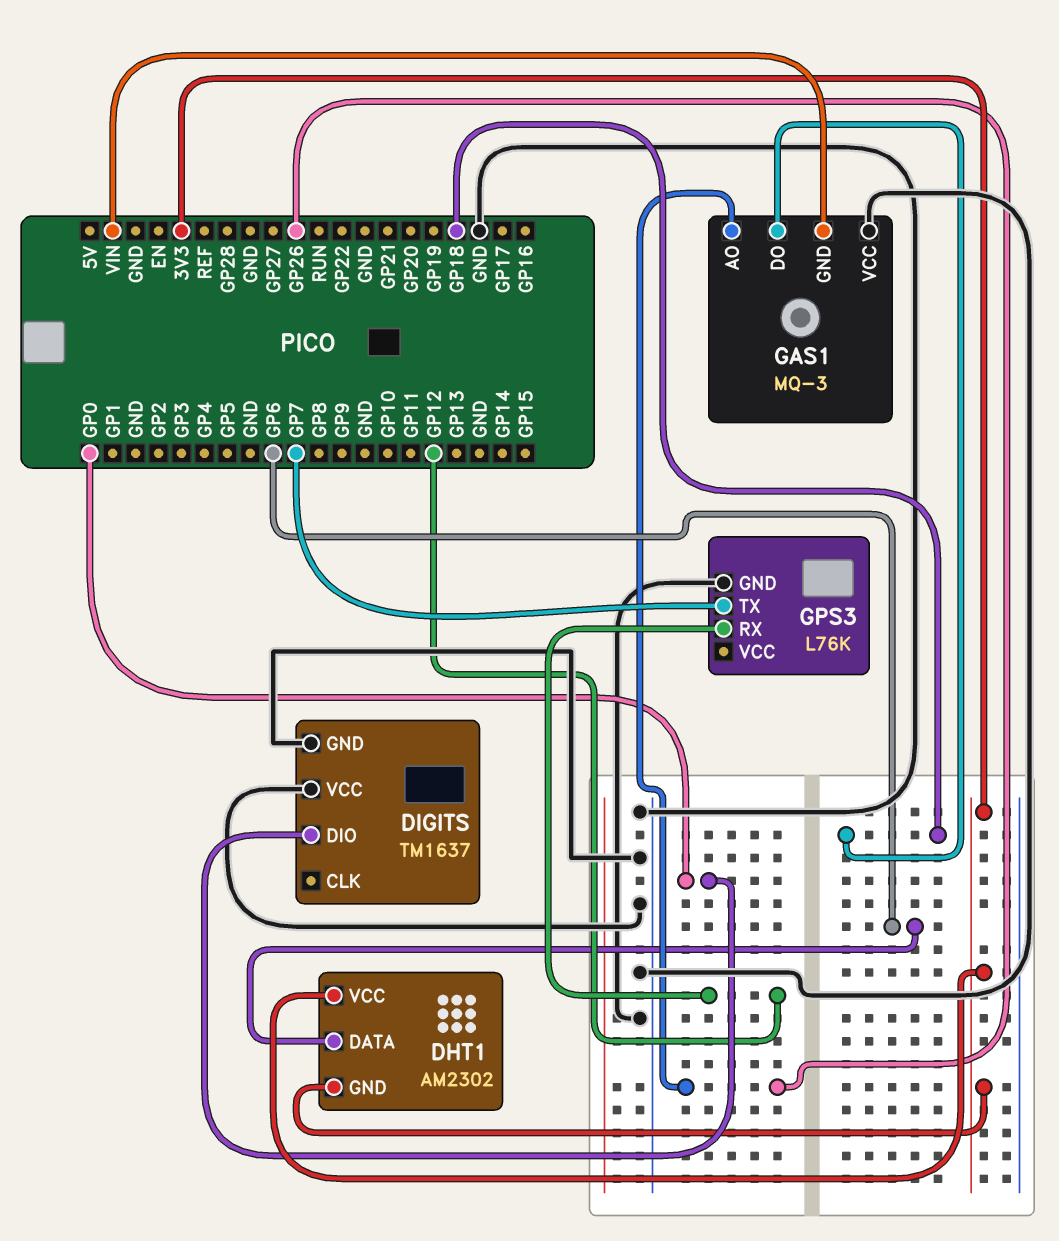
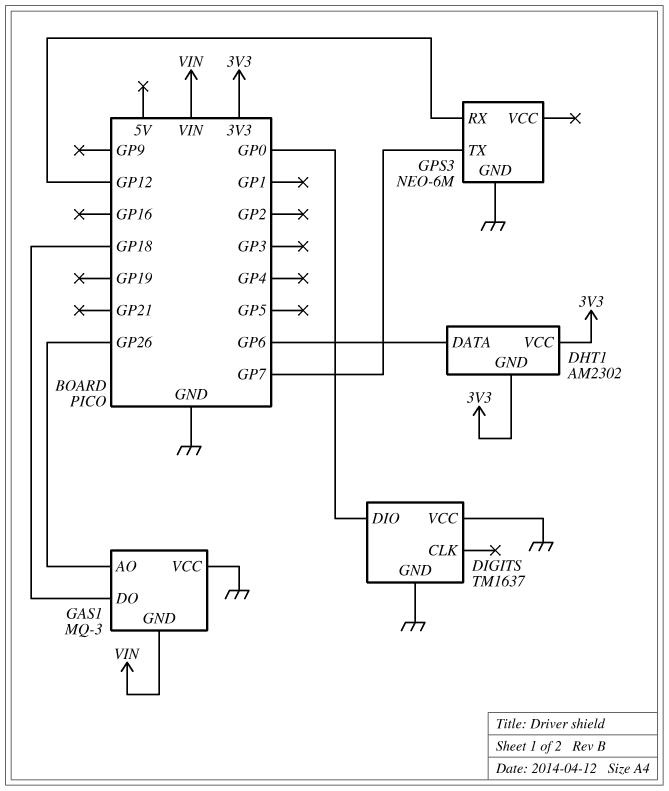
GPS3: L76K -> NEO-6M

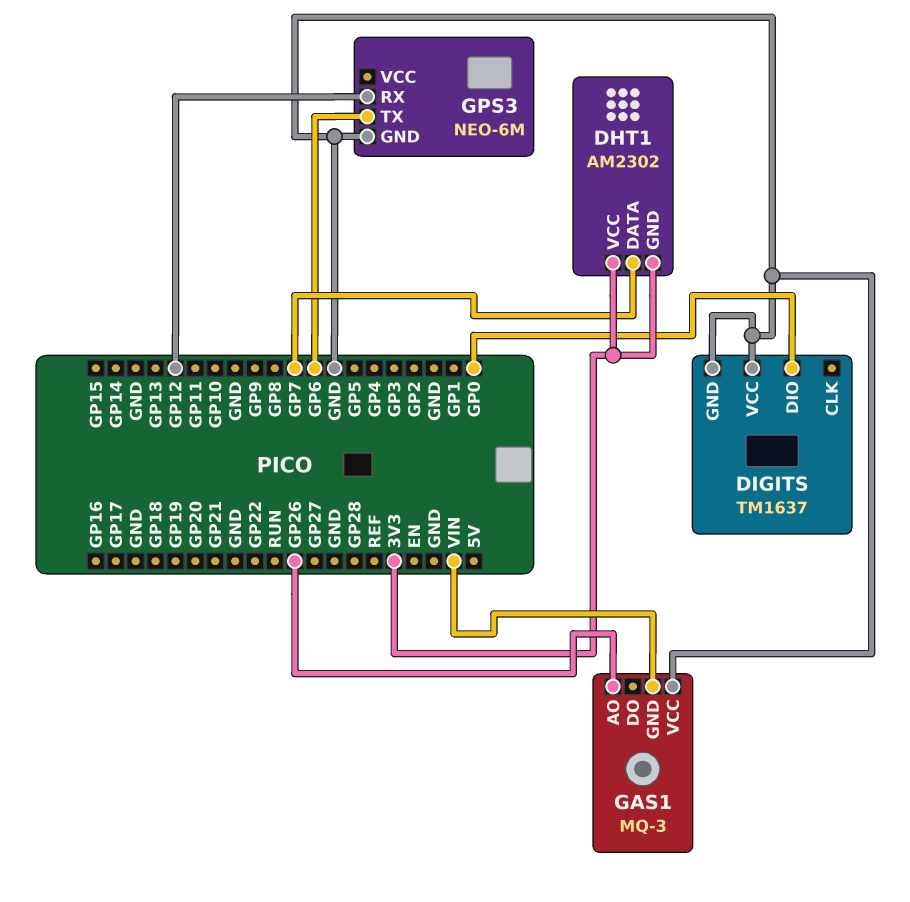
DHT1 pin DATA: GP6 -> GP7
GAS1 pin DO: GP18 -> none
GPS3 pin TX: GP7 -> GP6

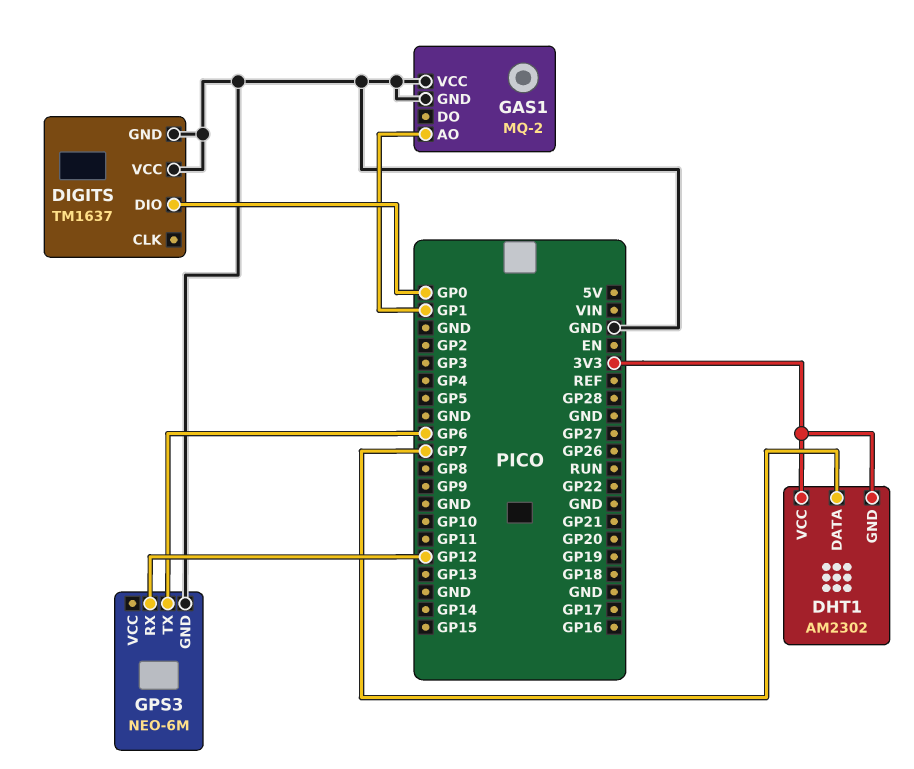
GAS1: MQ-3 -> MQ-2
GAS1 pin AO: GP26 -> GP1
GAS1 pin GND: VIN -> GND

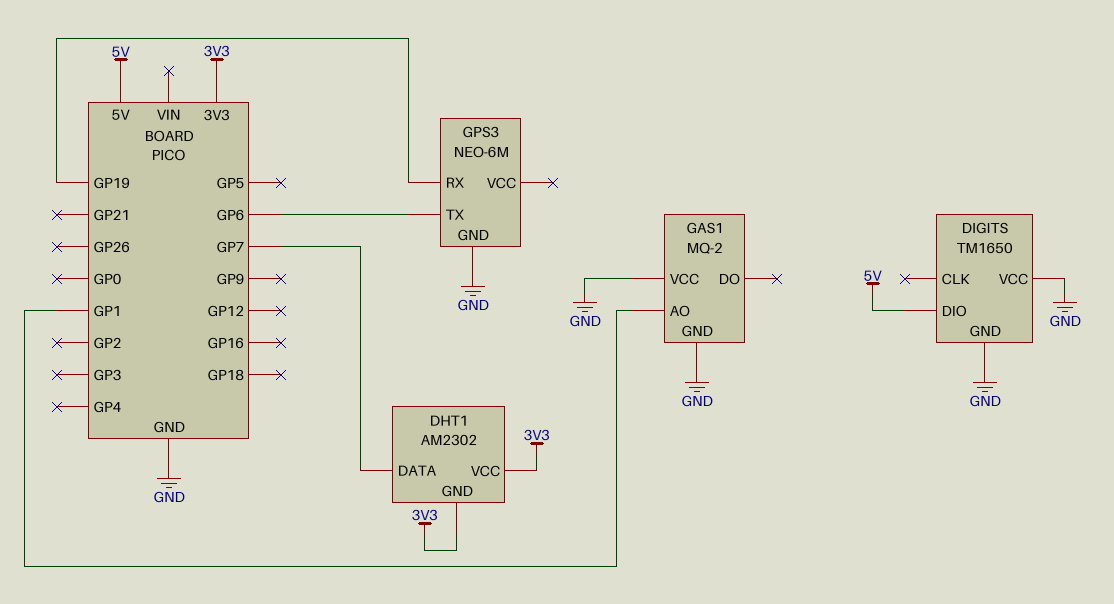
DIGITS: TM1637 -> TM1650
DIGITS pin DIO: GP0 -> 5V
GPS3 pin RX: GP12 -> GP19

